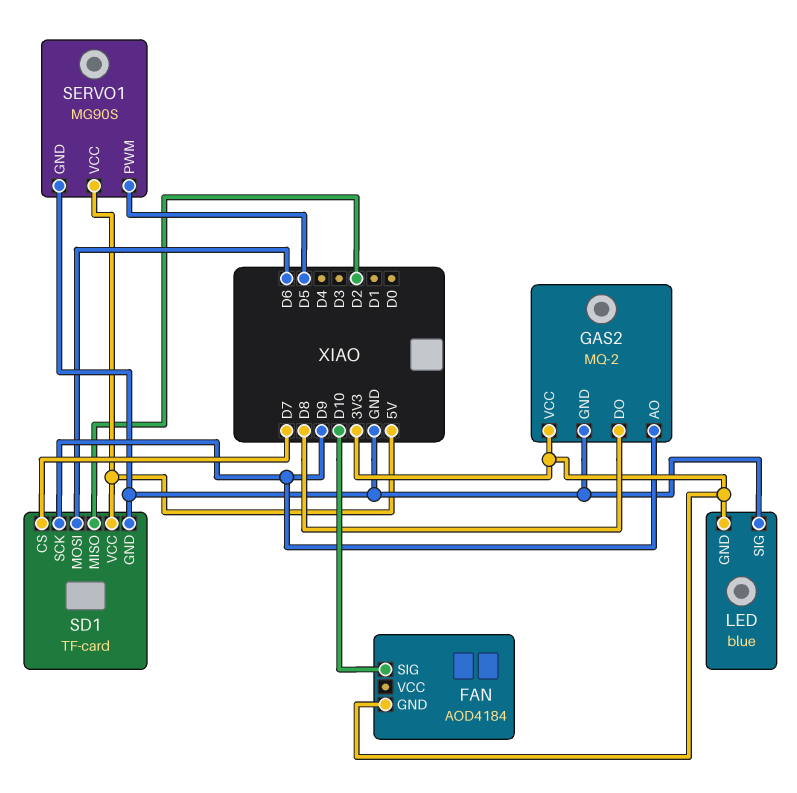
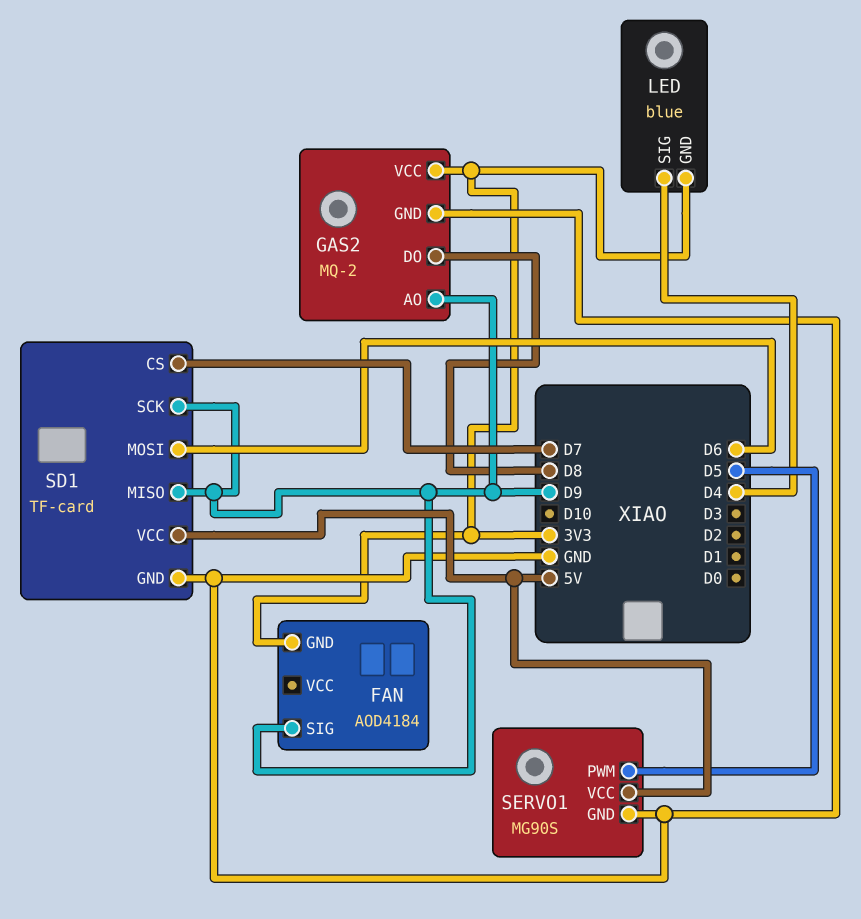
FAN pin SIG: D10 -> D9
LED pin SIG: GND -> D4
SD1 pin MISO: D2 -> D9

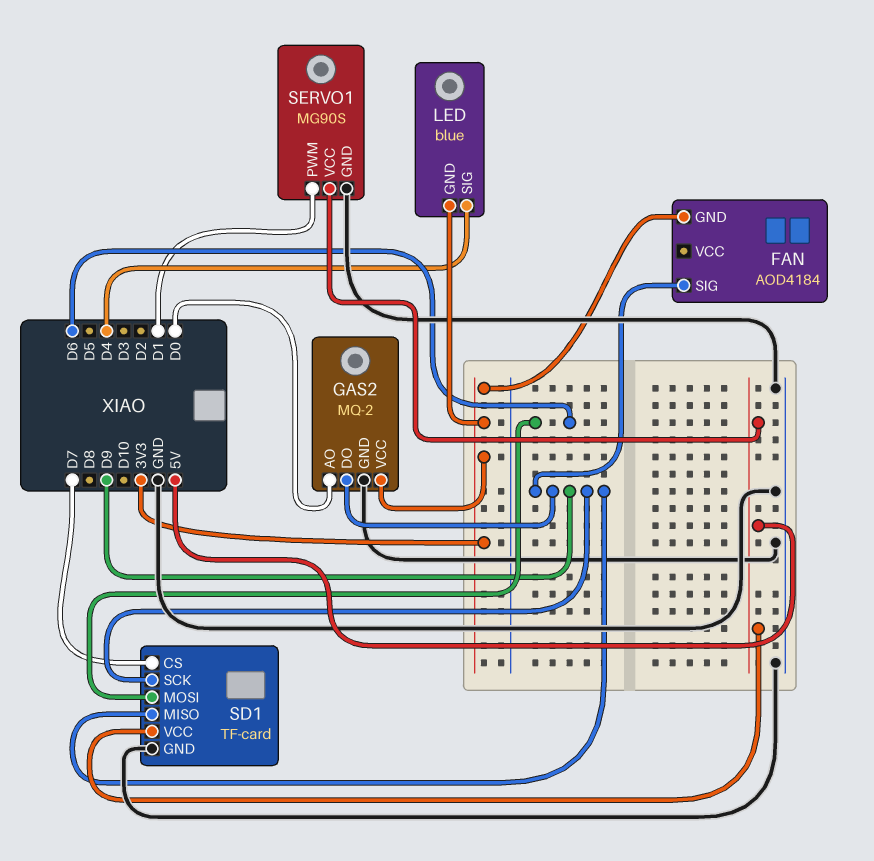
GAS2 pin AO: D9 -> D0
GAS2 pin DO: D8 -> D9
SERVO1 pin PWM: D5 -> D1

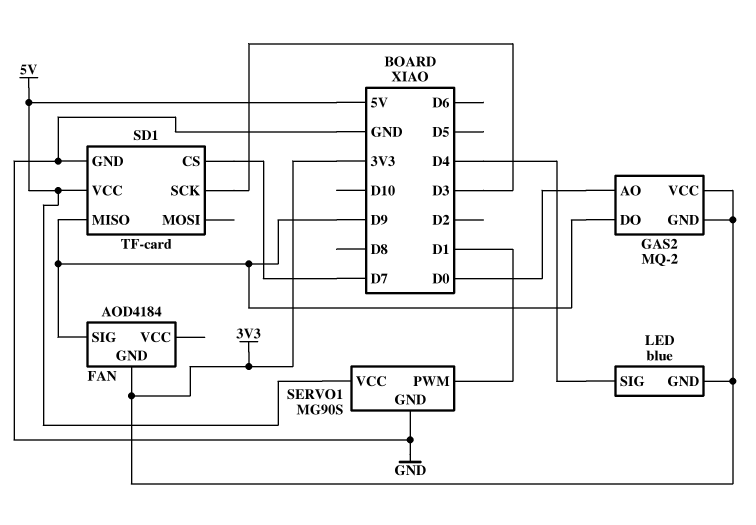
GAS2 pin GND: GND -> 3V3
SD1 pin MOSI: D6 -> none
SD1 pin SCK: D9 -> D3

